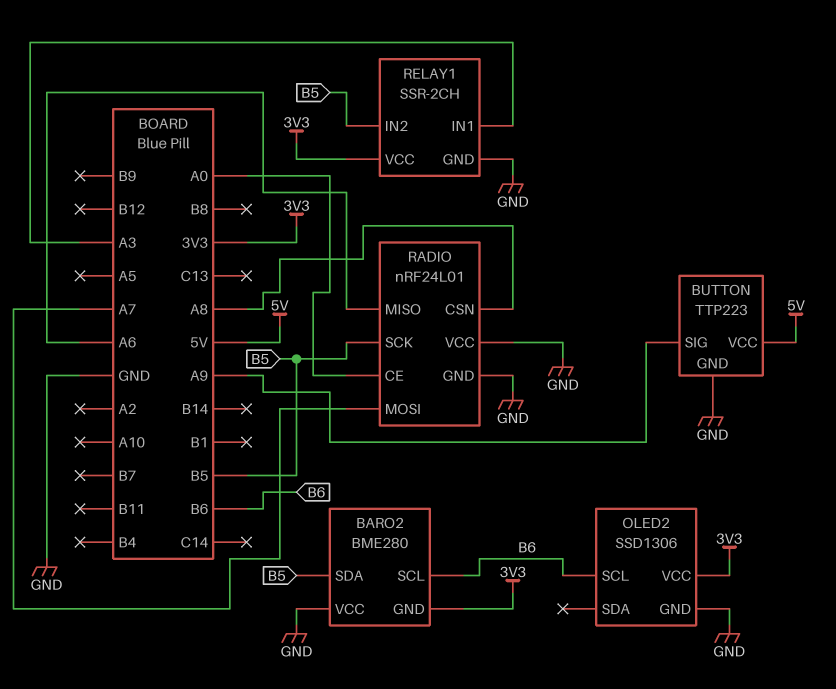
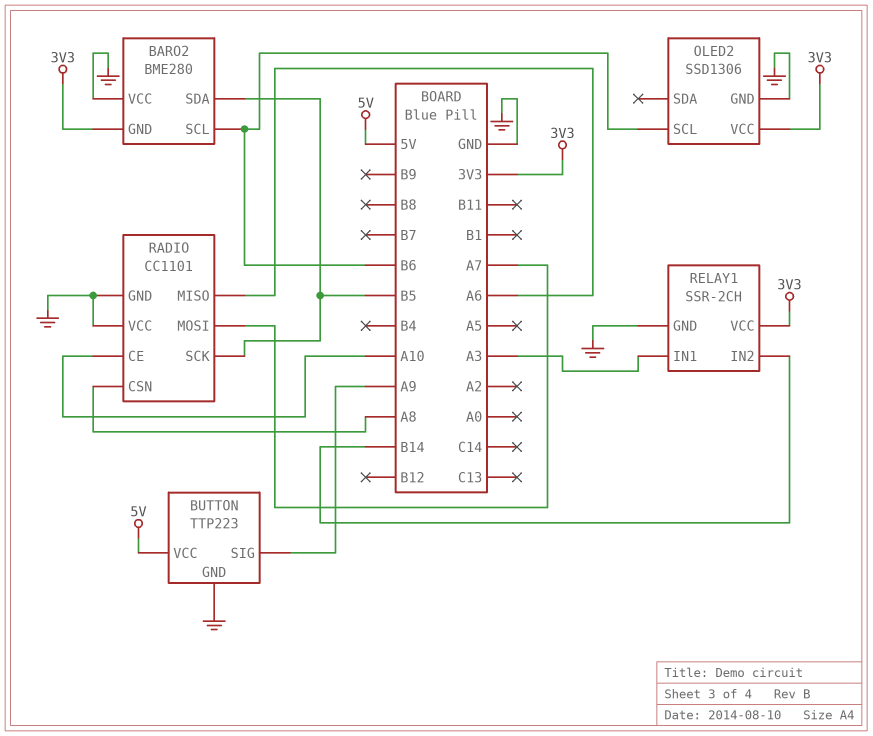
RADIO: nRF24L01 -> CC1101
RADIO pin CE: A0 -> A10
RELAY1 pin IN2: B5 -> B14

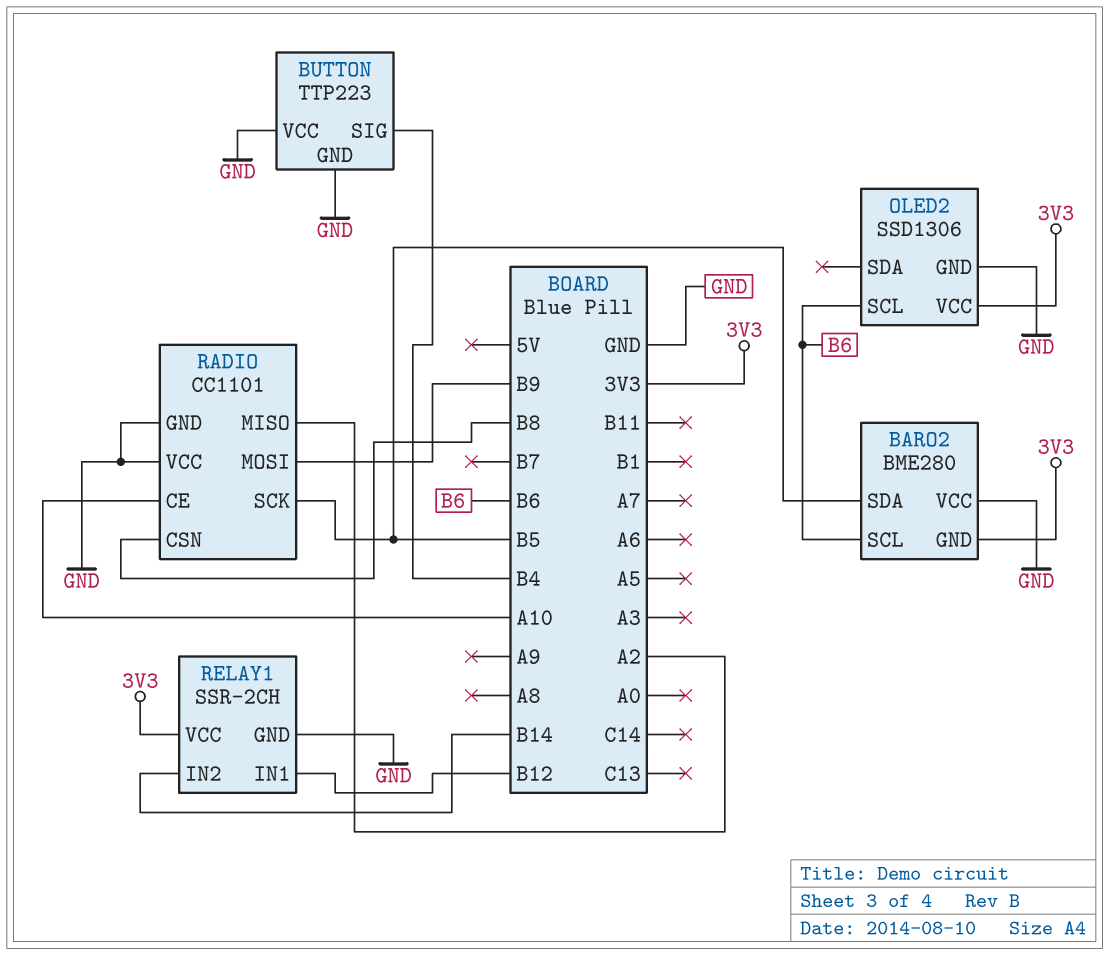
BUTTON pin SIG: A9 -> B4
BUTTON pin VCC: 5V -> GND
RADIO pin CSN: A8 -> B8
RADIO pin MISO: A6 -> A2
RADIO pin MOSI: A7 -> B9
RELAY1 pin IN1: A3 -> B12

